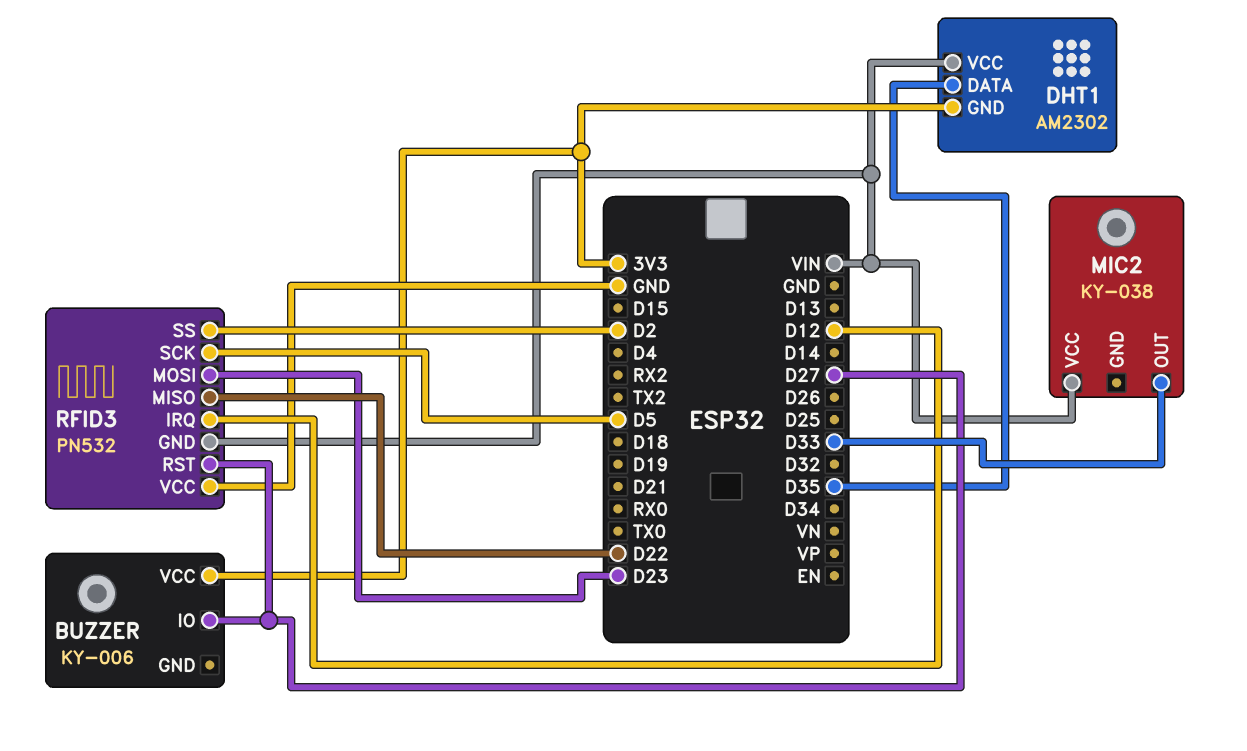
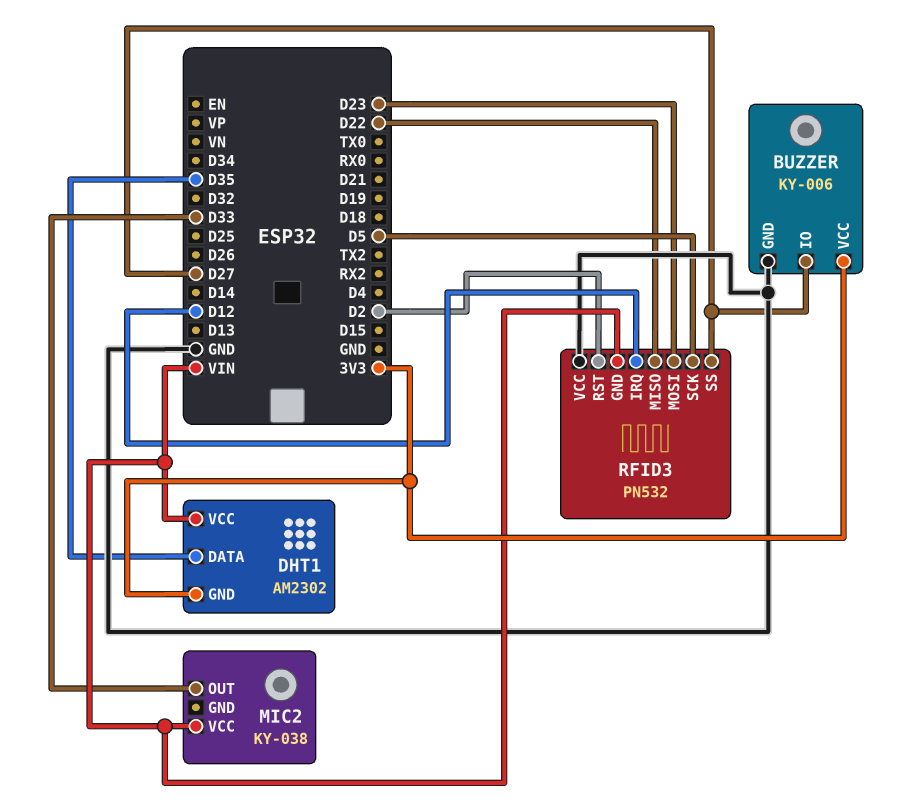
BUZZER pin GND: none -> GND
RFID3 pin RST: D27 -> D2
RFID3 pin SS: D2 -> D27

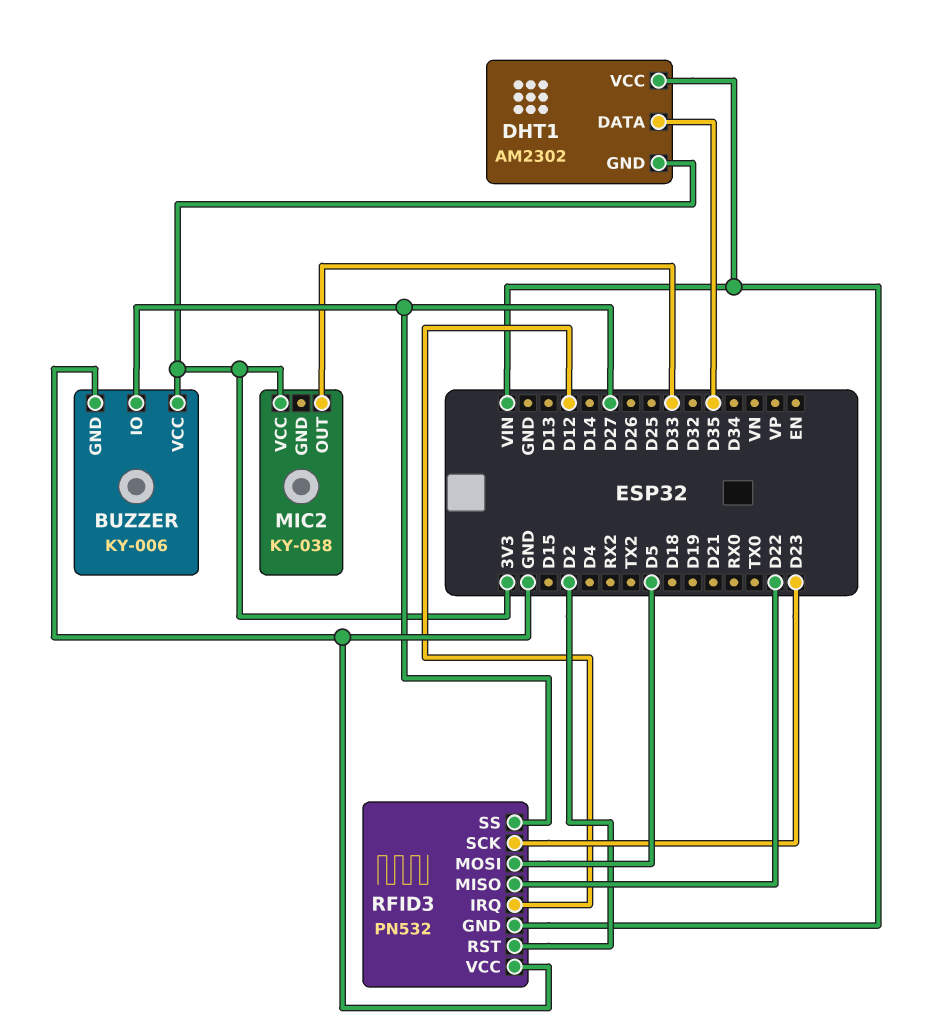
MIC2 pin VCC: VIN -> 3V3
RFID3 pin MOSI: D23 -> D5
RFID3 pin SCK: D5 -> D23

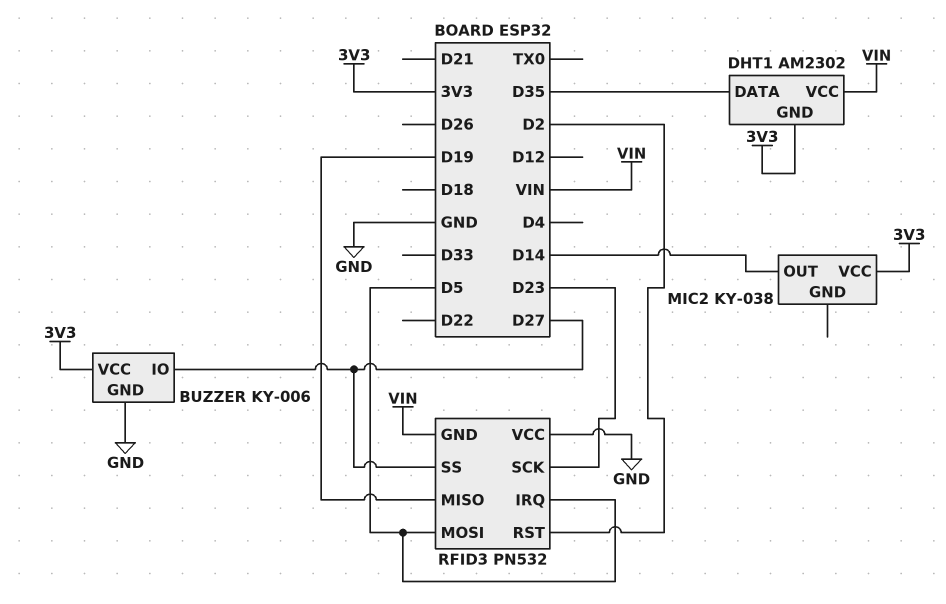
MIC2 pin OUT: D33 -> D14
RFID3 pin IRQ: D12 -> D5
RFID3 pin MISO: D22 -> D19

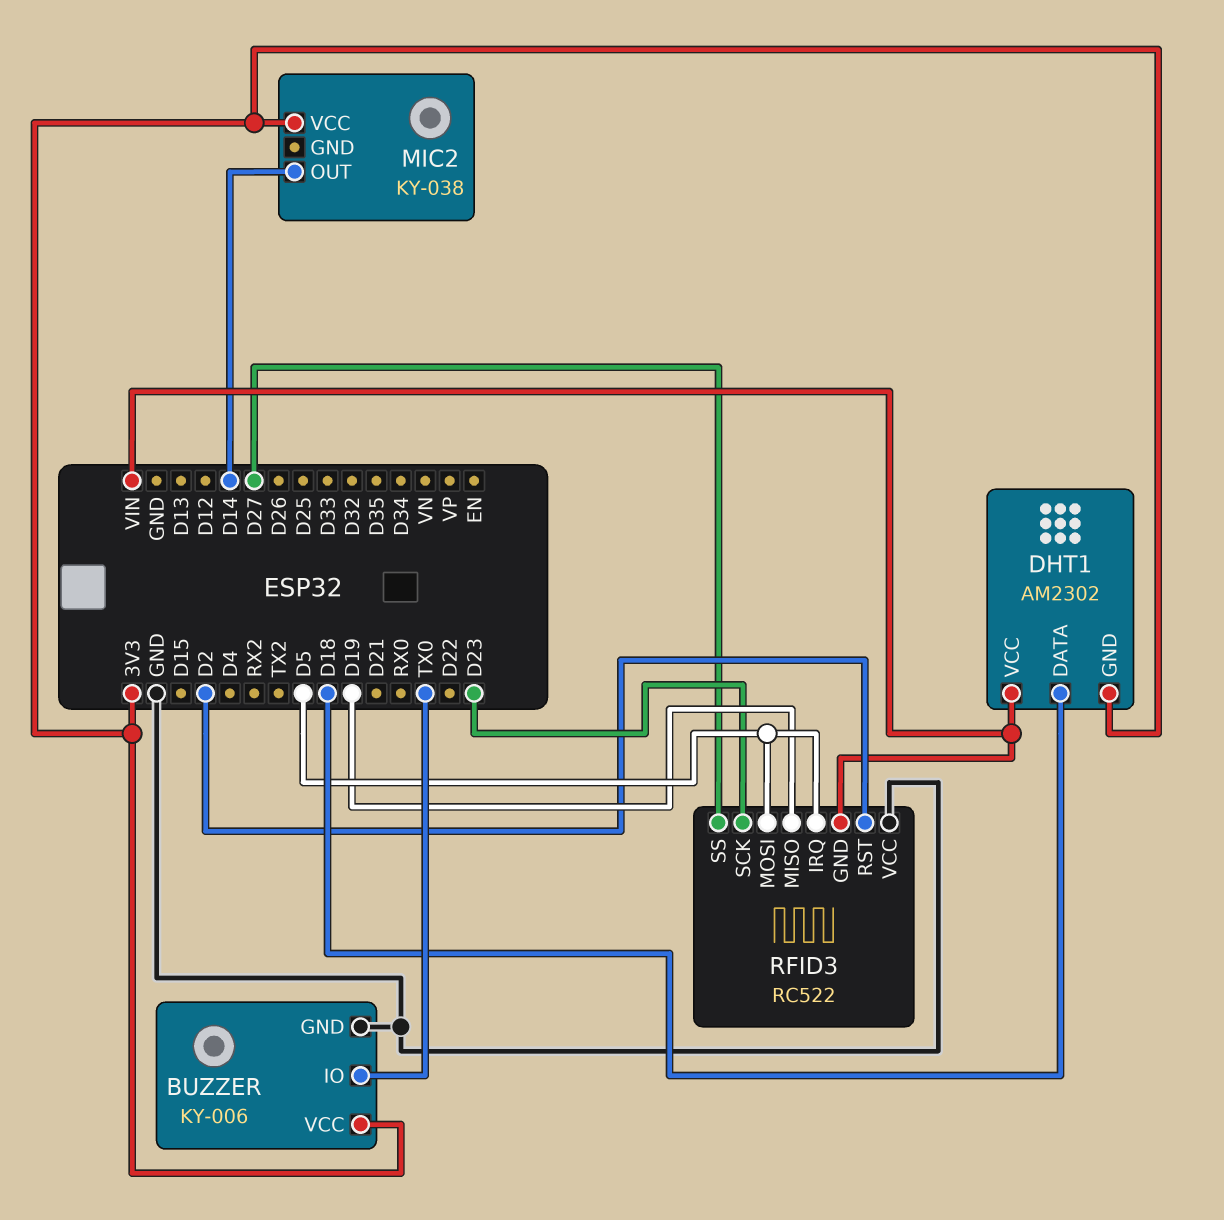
BUZZER pin IO: D27 -> TX0
DHT1 pin DATA: D35 -> D18
RFID3: PN532 -> RC522

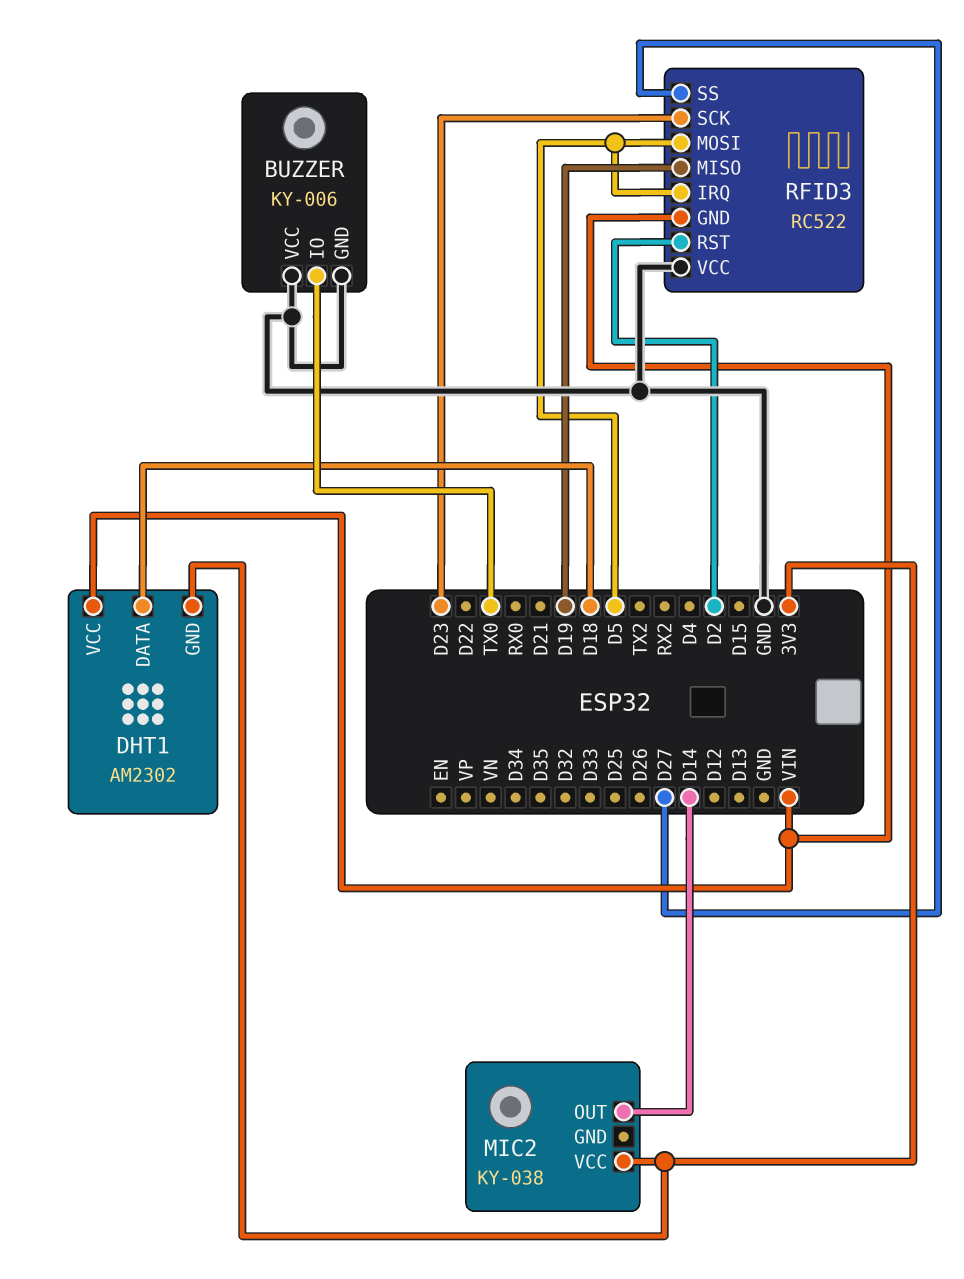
BUZZER pin VCC: 3V3 -> GND

